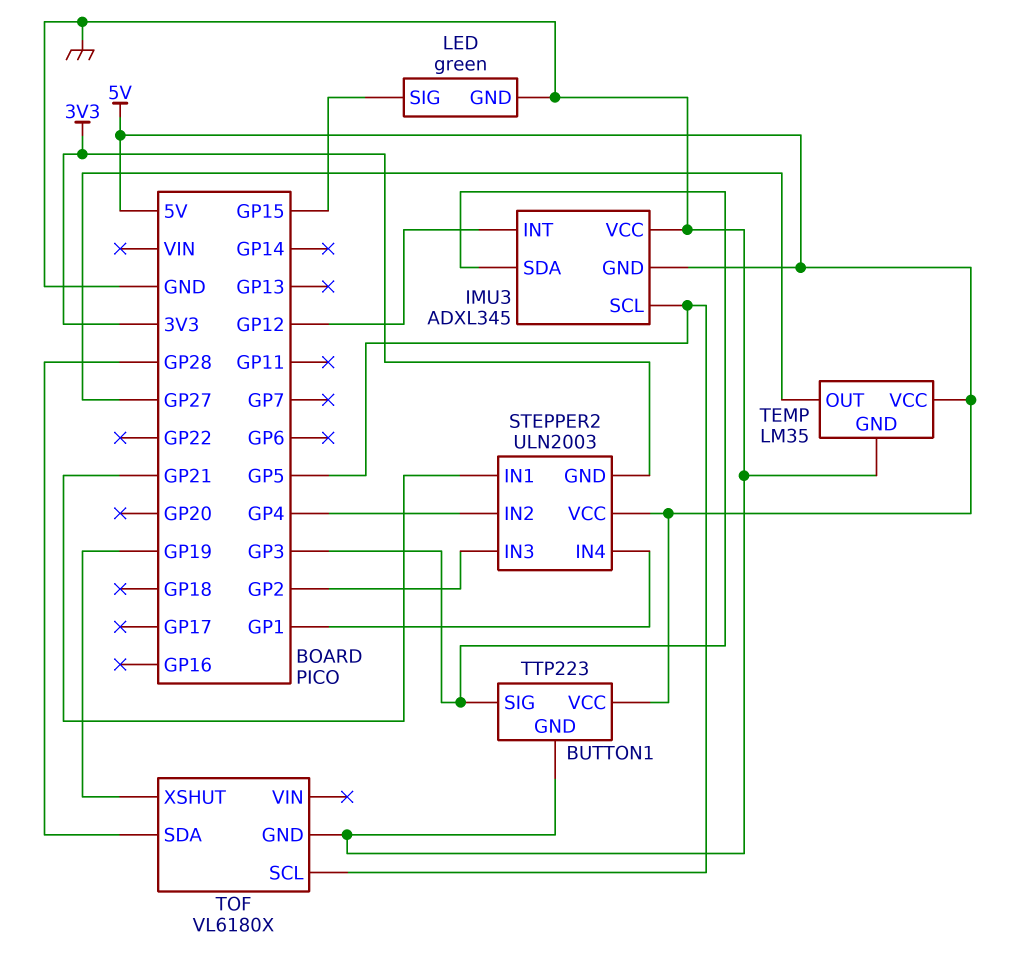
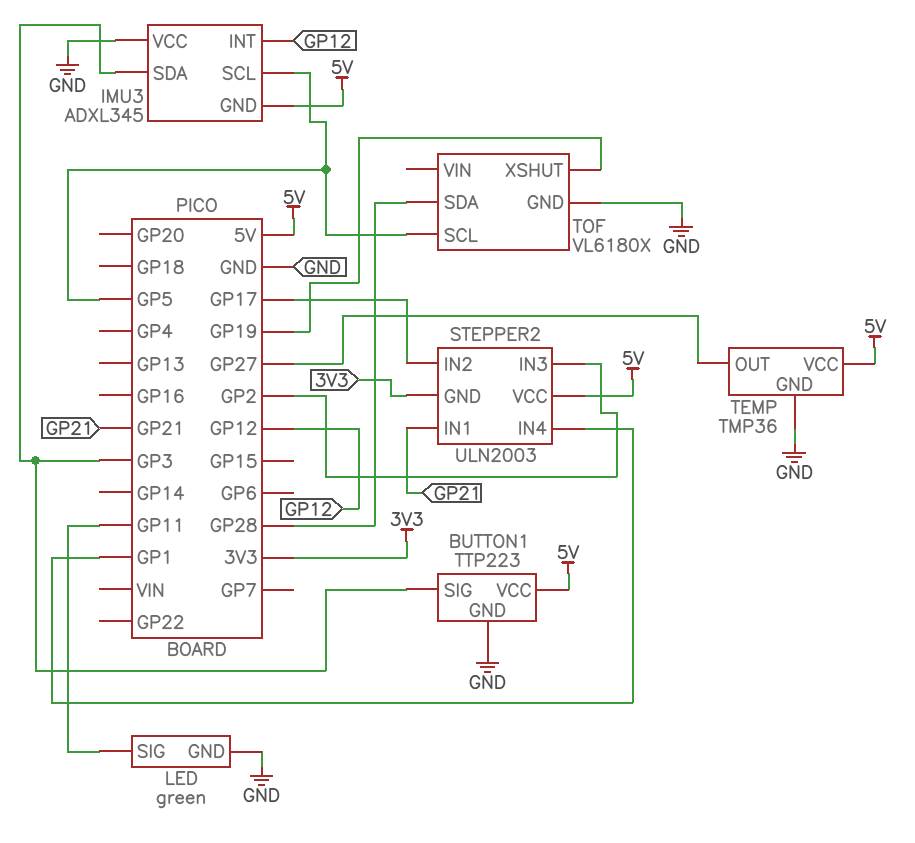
LED pin SIG: GP15 -> GP11
STEPPER2 pin IN2: GP4 -> GP17
TEMP: LM35 -> TMP36

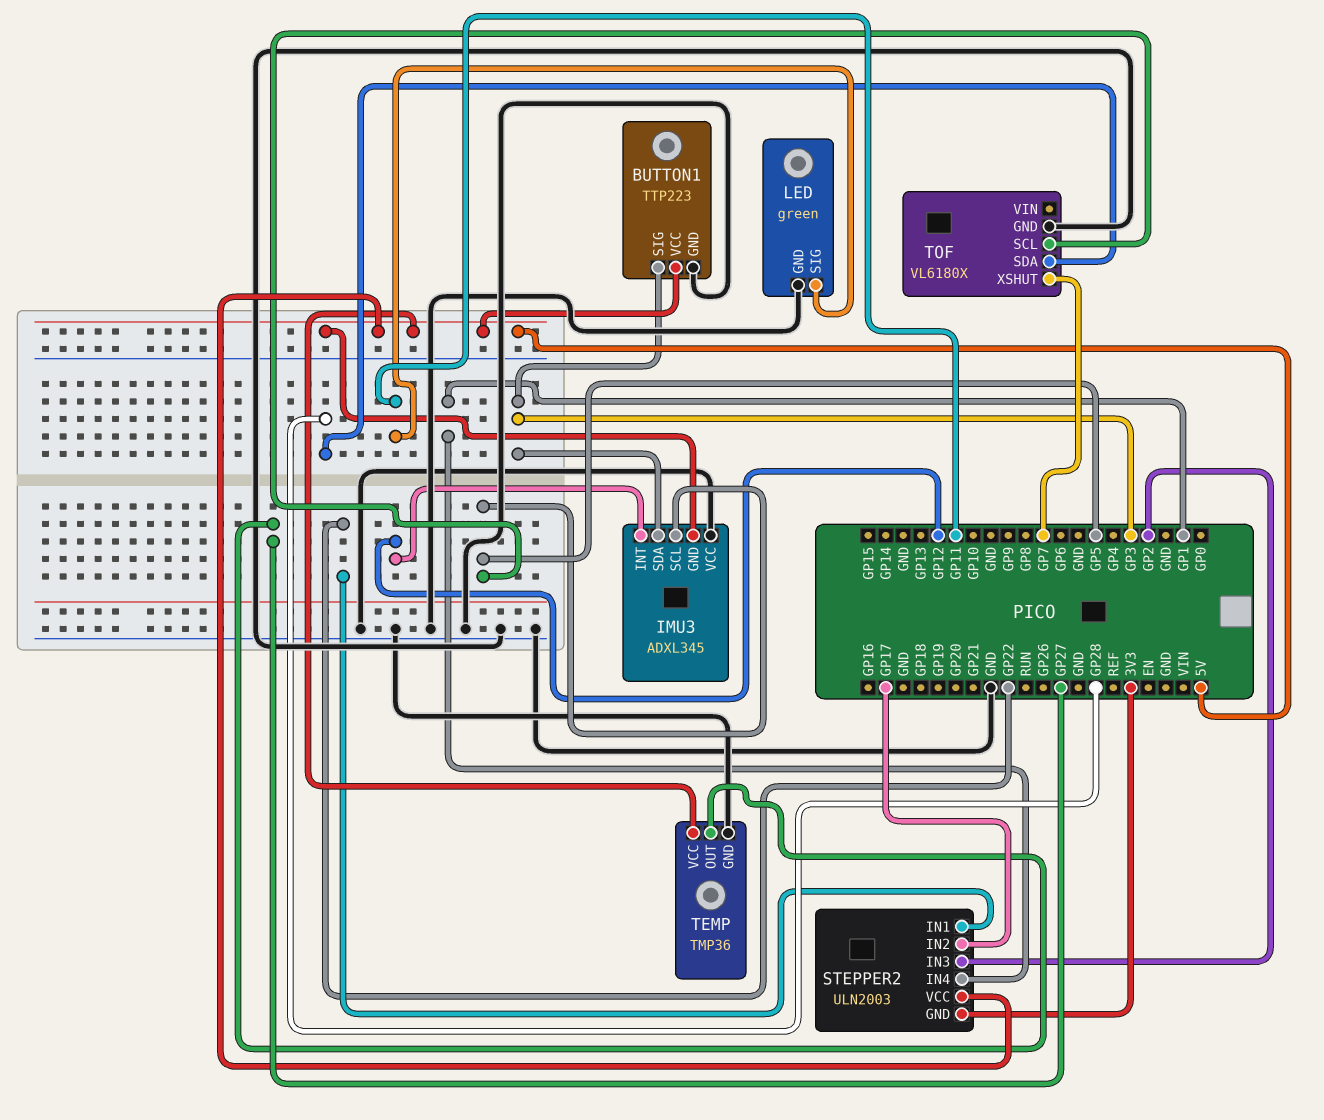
STEPPER2 pin IN1: GP21 -> GP22
TOF pin XSHUT: GP19 -> GP7

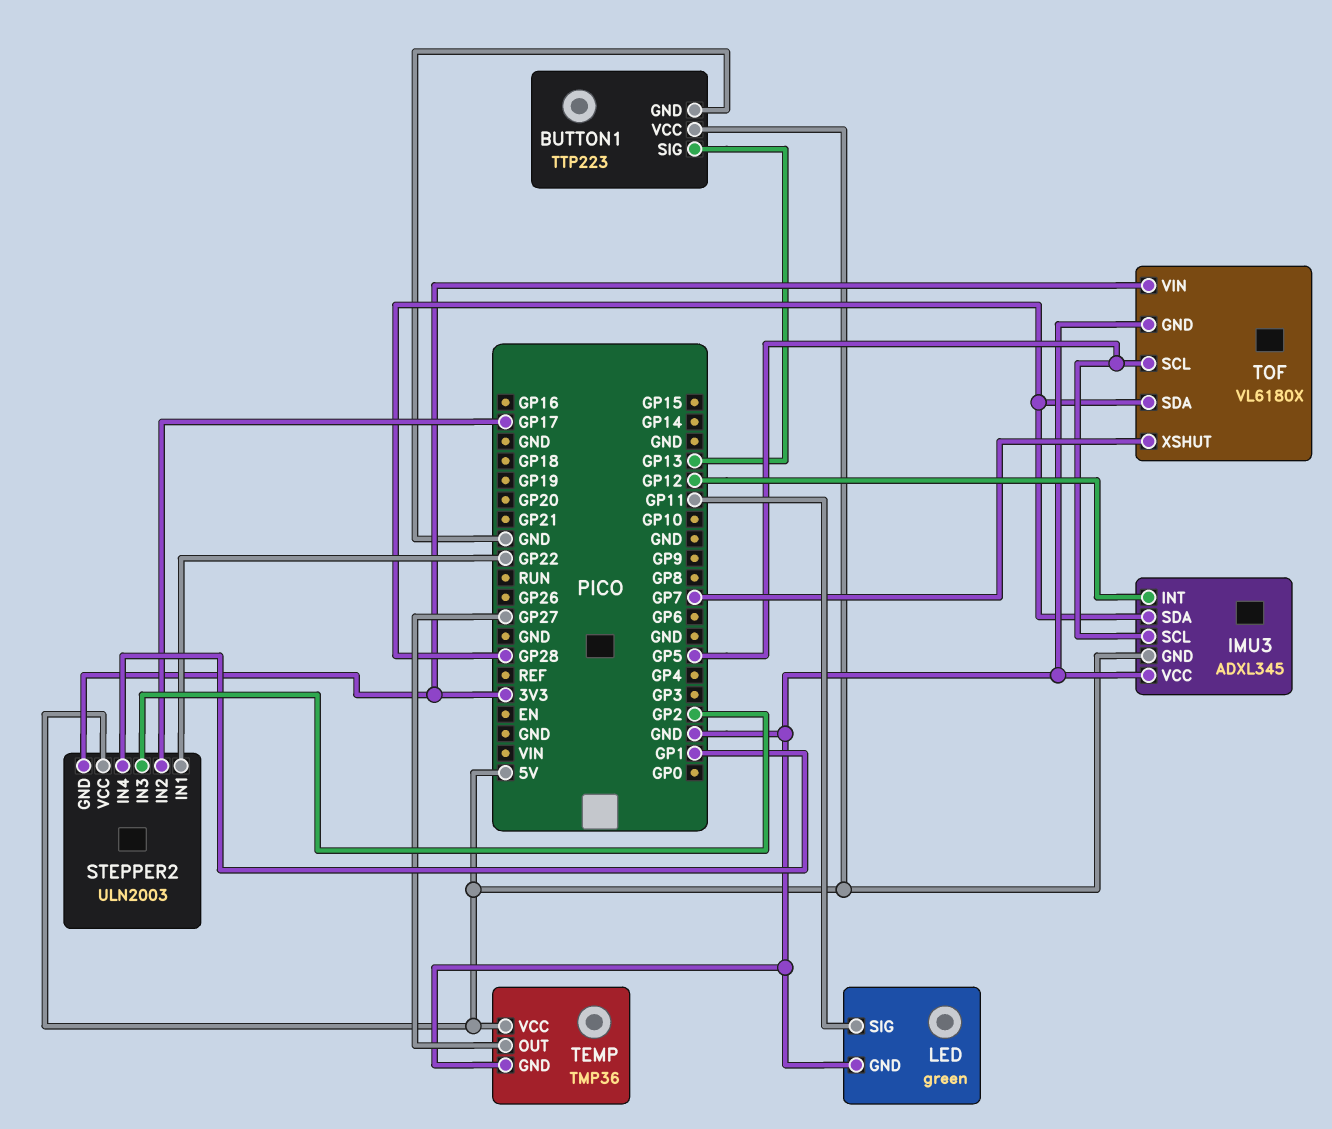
BUTTON1 pin SIG: GP3 -> GP13
IMU3 pin SDA: GP3 -> GP28
TOF pin VIN: none -> 3V3

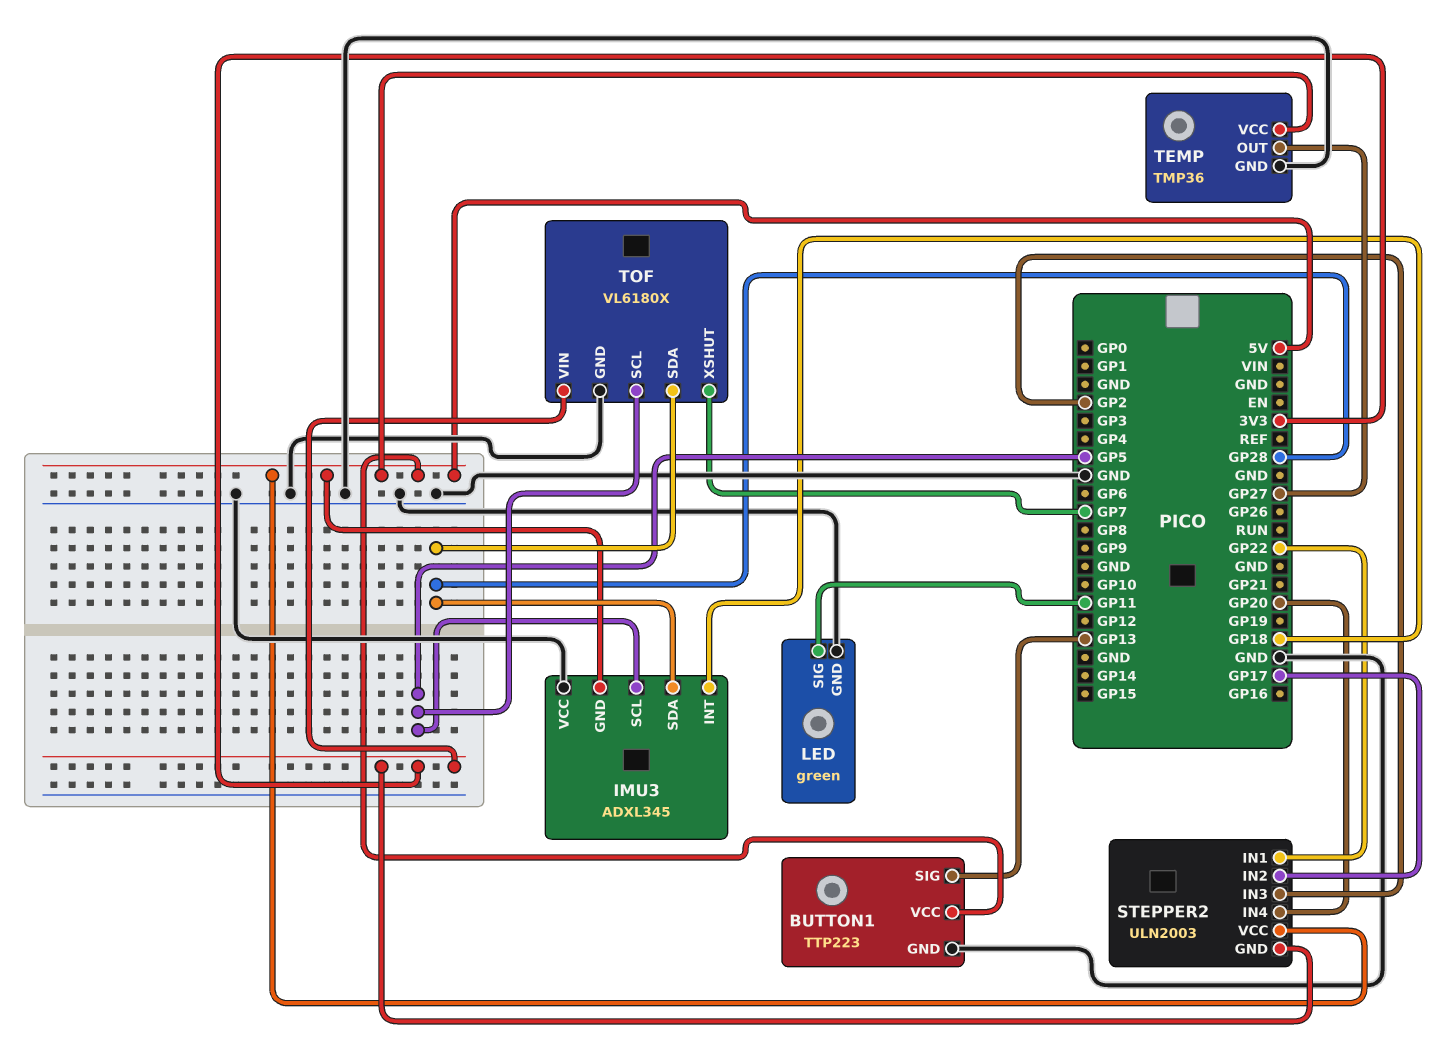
IMU3 pin INT: GP12 -> GP18
STEPPER2 pin IN4: GP1 -> GP20

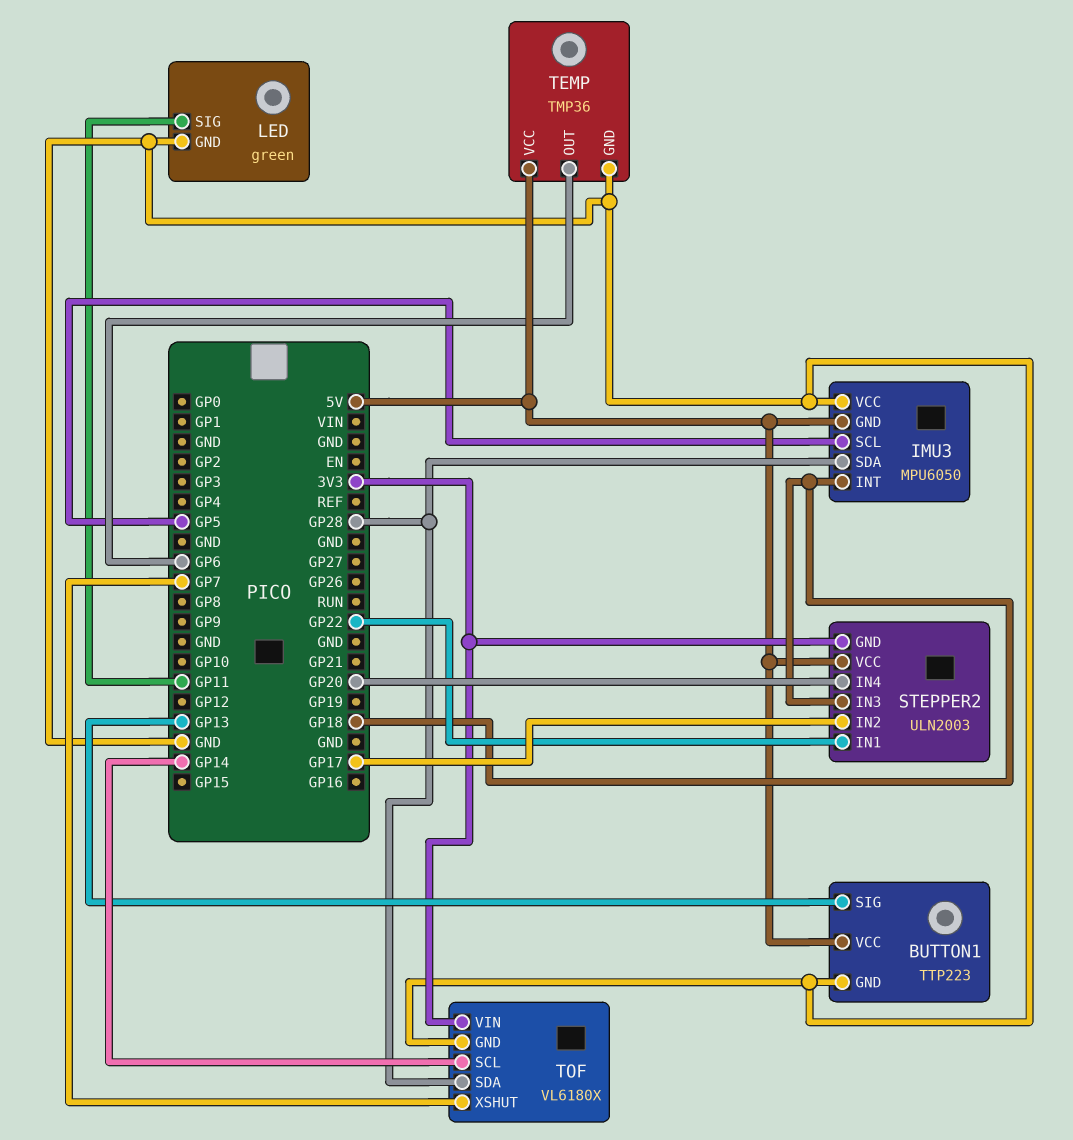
IMU3: ADXL345 -> MPU6050
STEPPER2 pin IN3: GP2 -> GP18
TEMP pin OUT: GP27 -> GP6
TOF pin SCL: GP5 -> GP14

